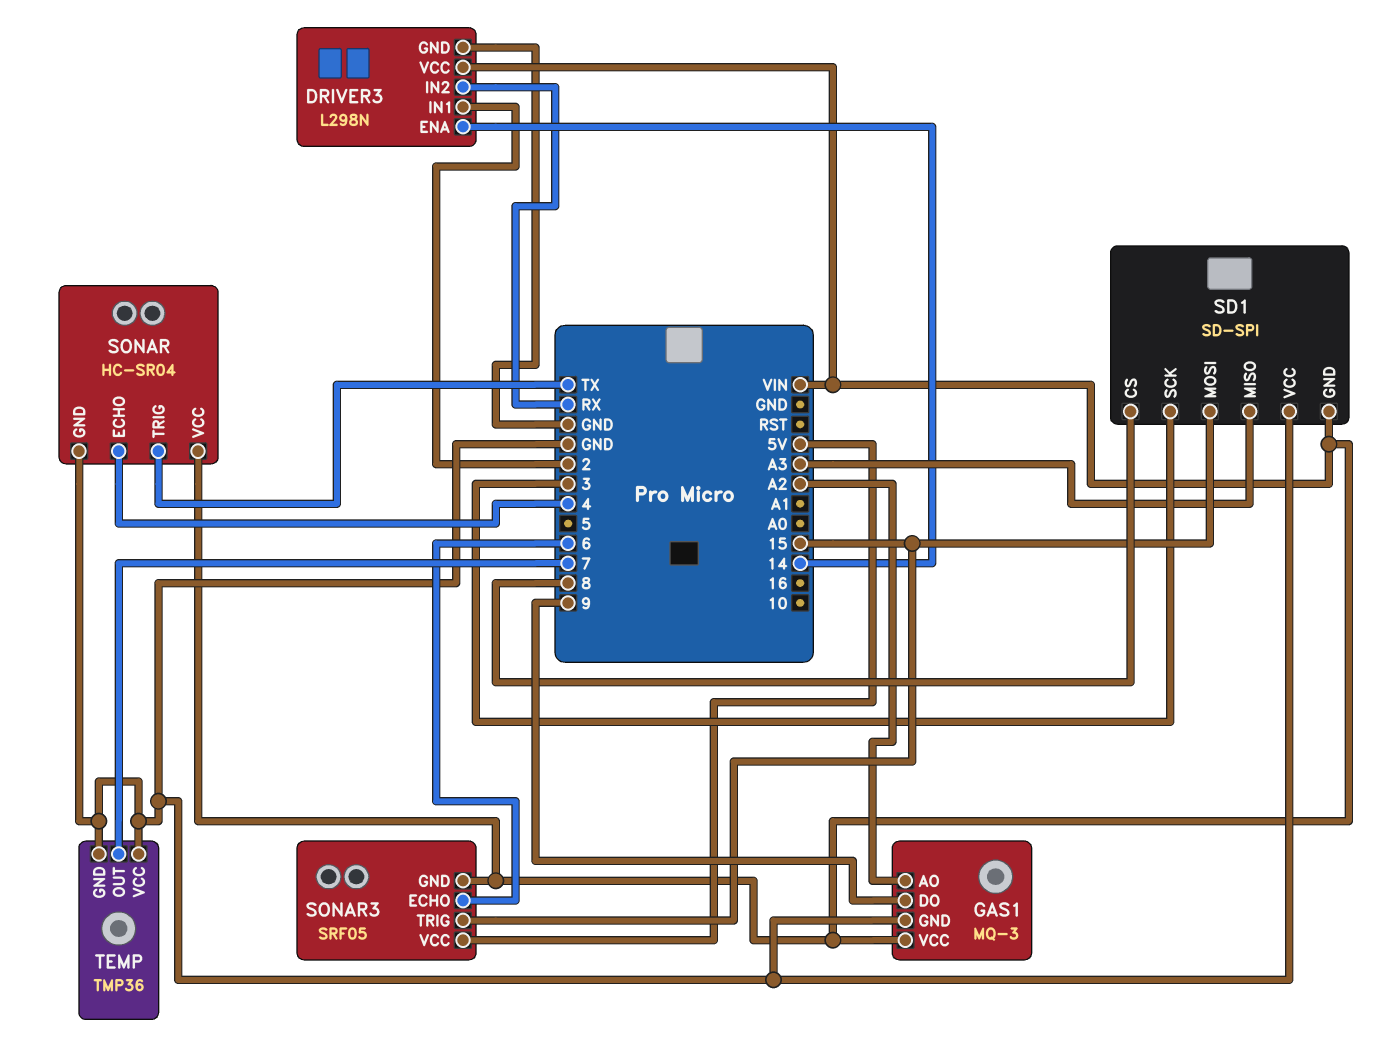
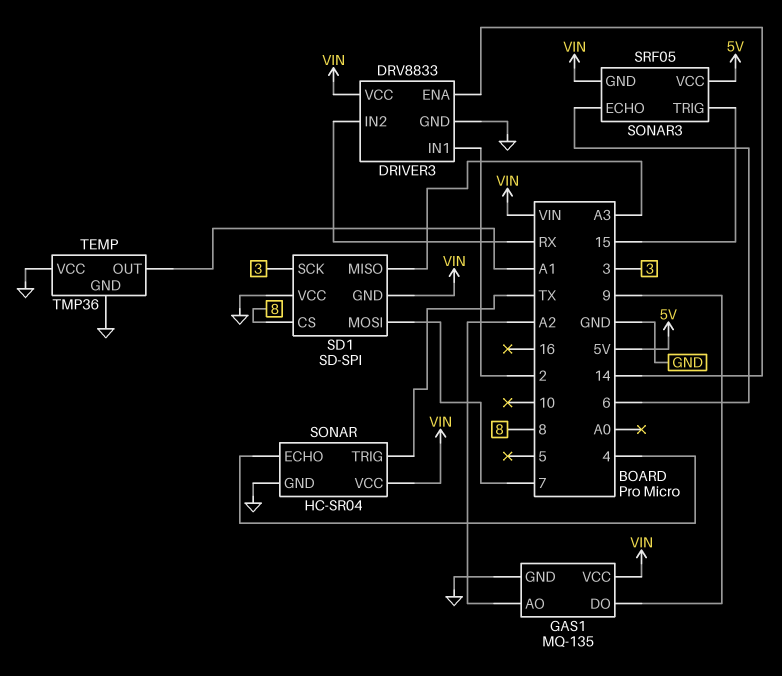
DRIVER3: L298N -> DRV8833
GAS1: MQ-3 -> MQ-135
SD1 pin MOSI: 15 -> 7
TEMP pin OUT: 7 -> A1

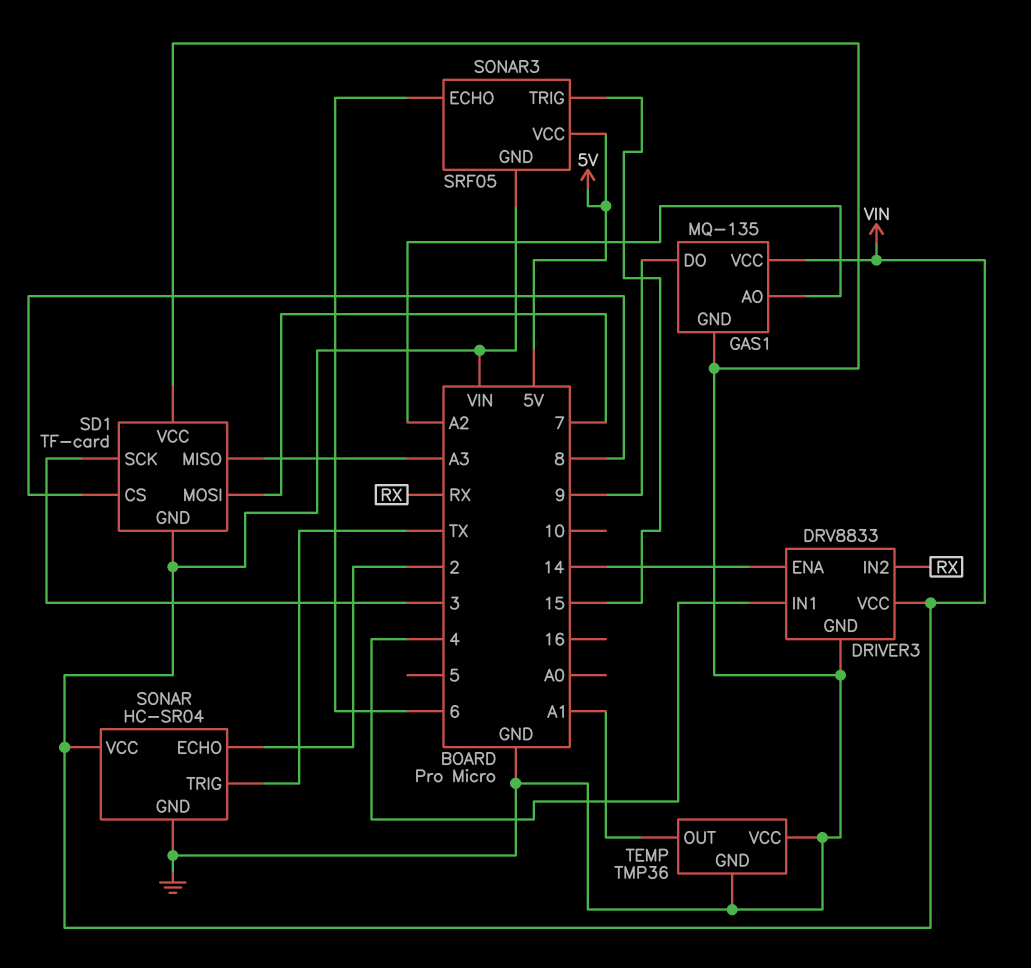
DRIVER3 pin IN1: 2 -> 4
SD1: SD-SPI -> TF-card
SONAR pin ECHO: 4 -> 2

